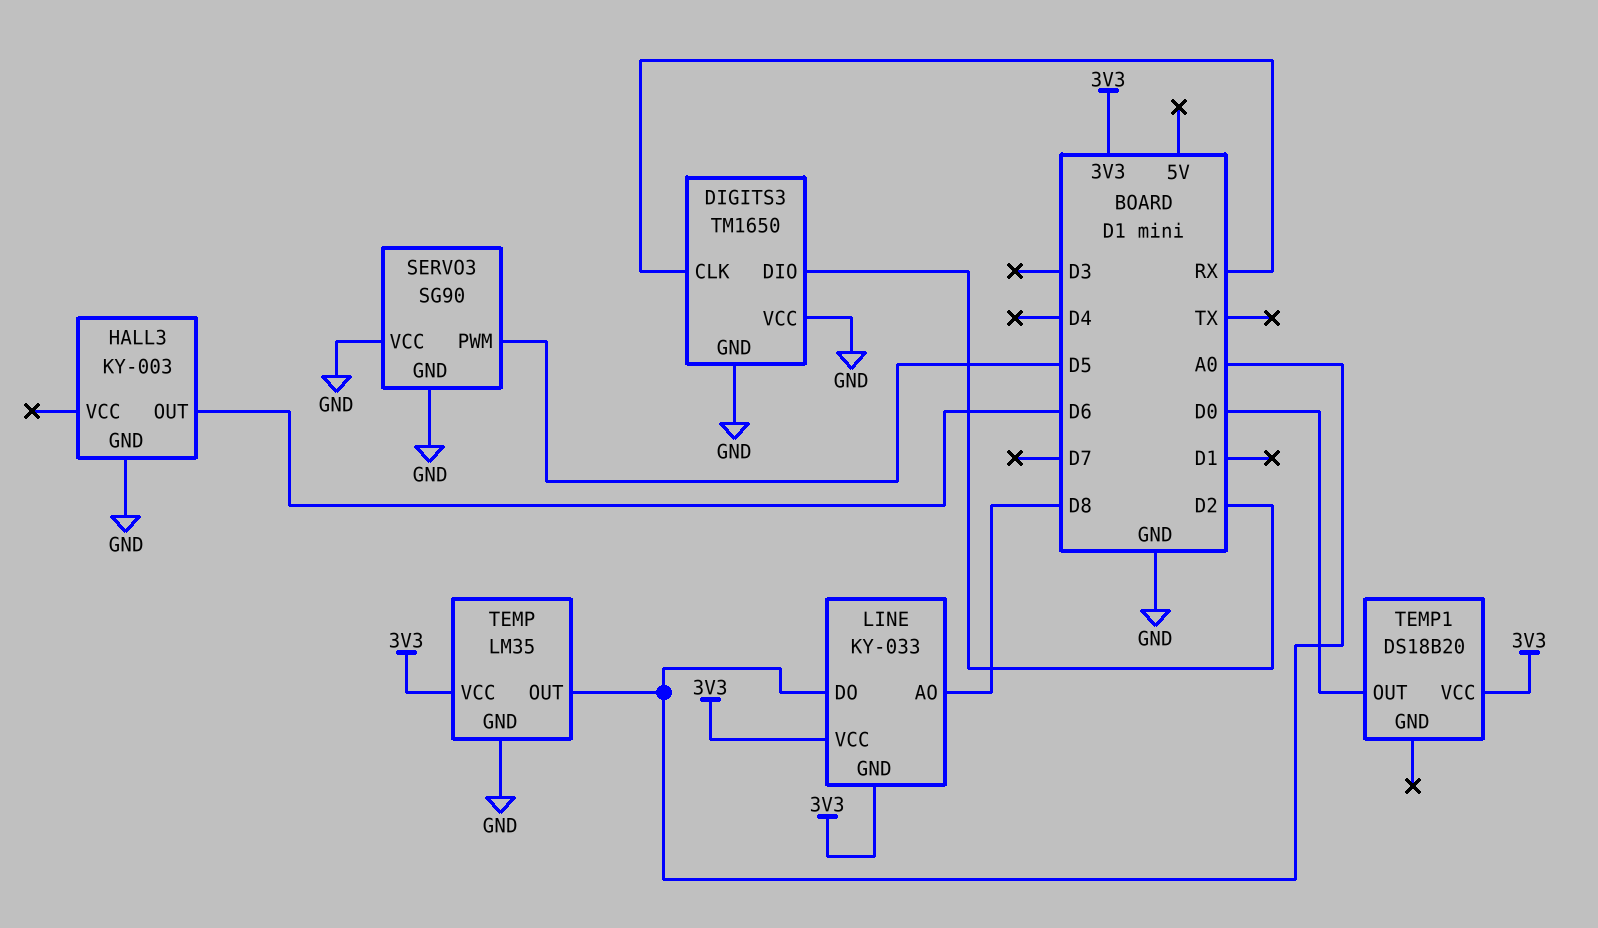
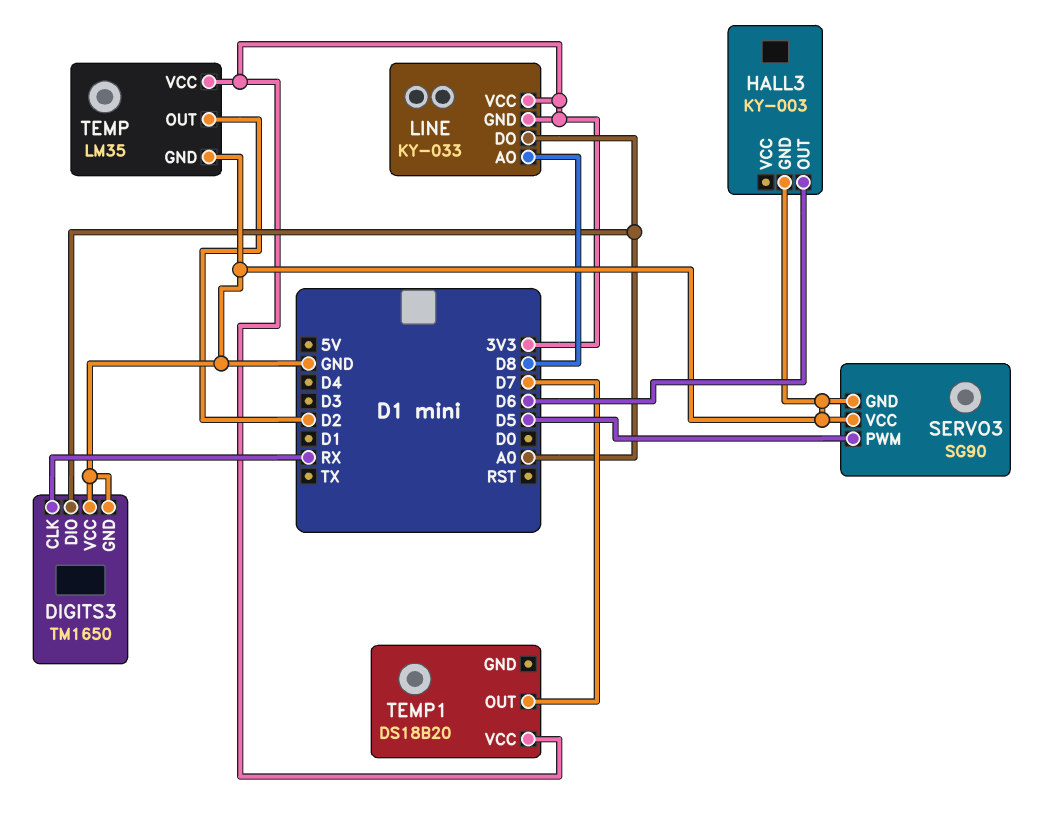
DIGITS3 pin DIO: D2 -> A0
TEMP pin OUT: A0 -> D2
TEMP1 pin OUT: D0 -> D7

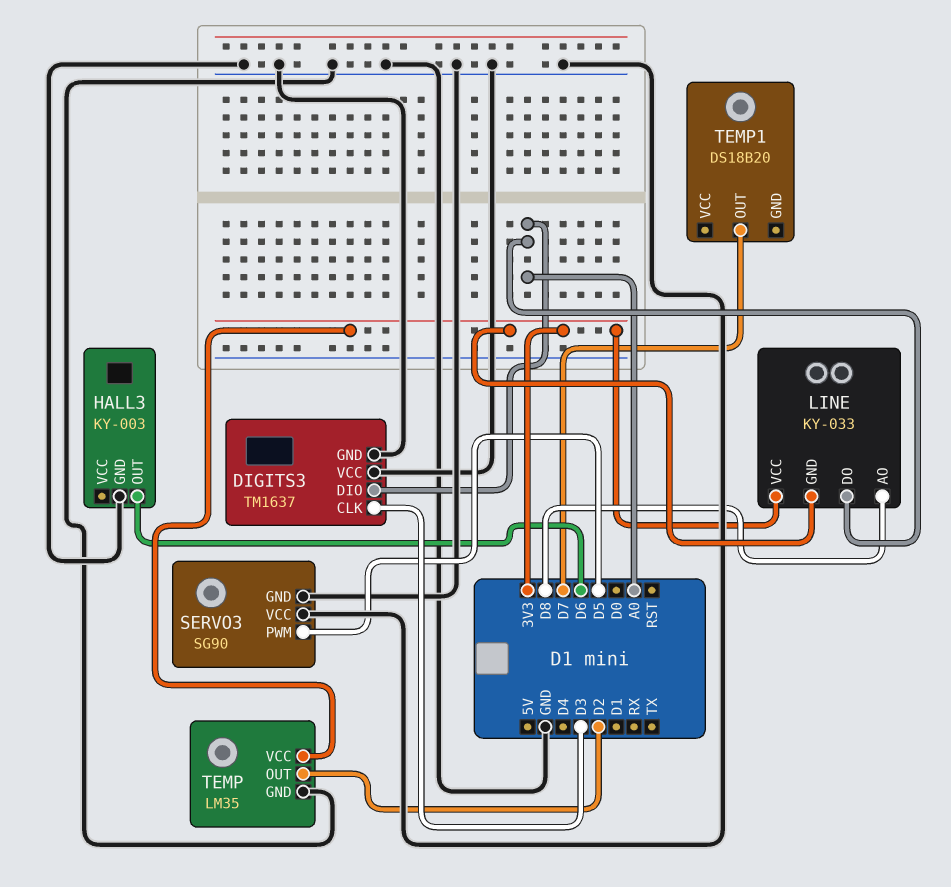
DIGITS3: TM1650 -> TM1637
DIGITS3 pin CLK: RX -> D3
TEMP1 pin VCC: 3V3 -> none

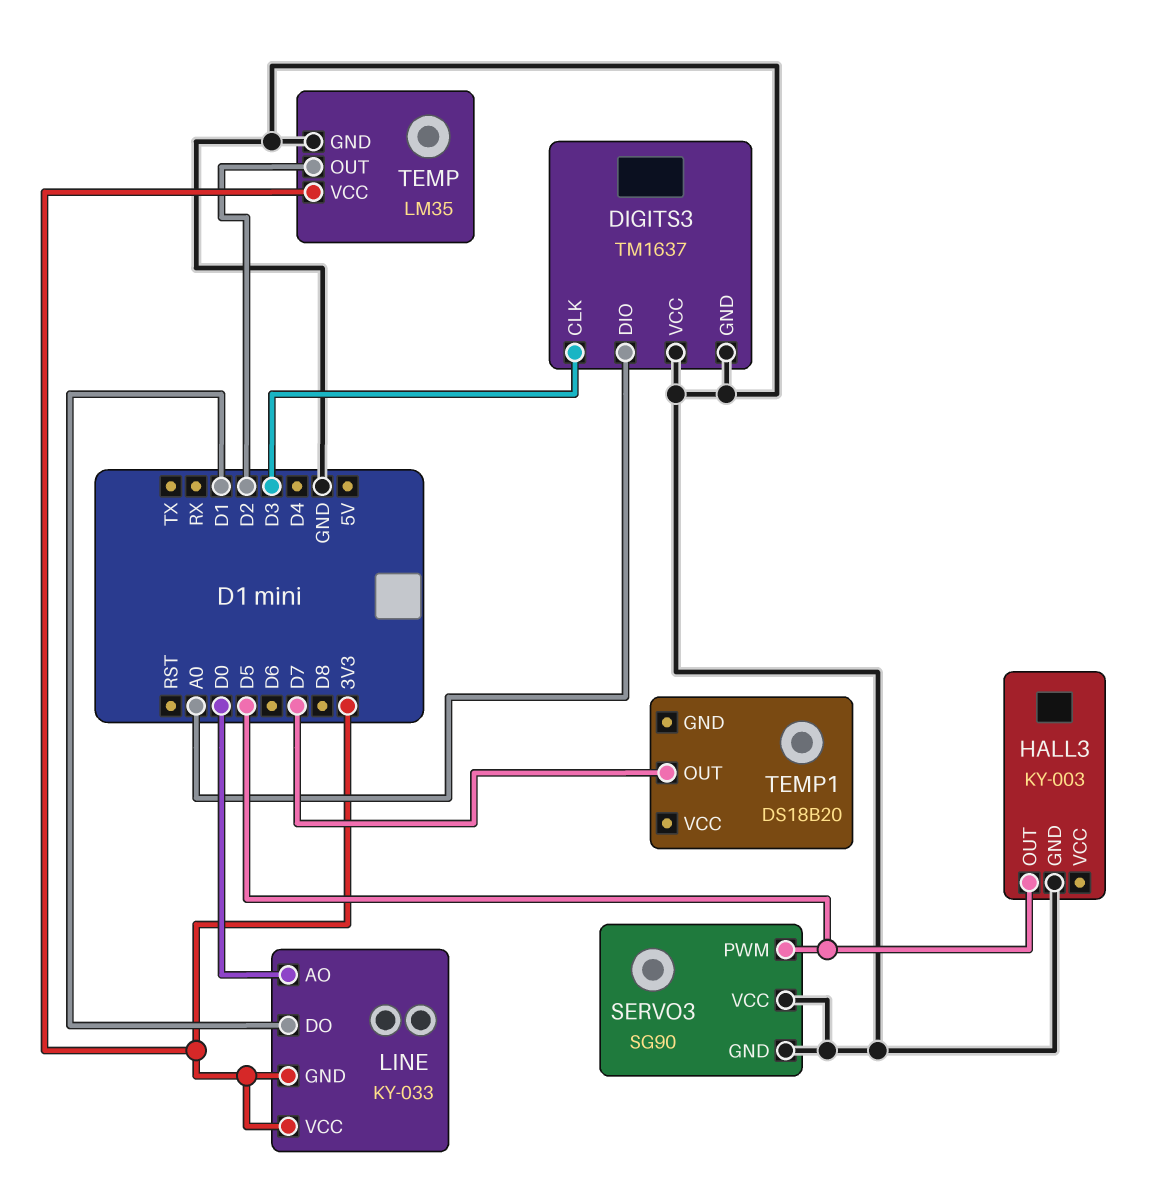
HALL3 pin OUT: D6 -> D5
LINE pin AO: D8 -> D0
LINE pin DO: A0 -> D1

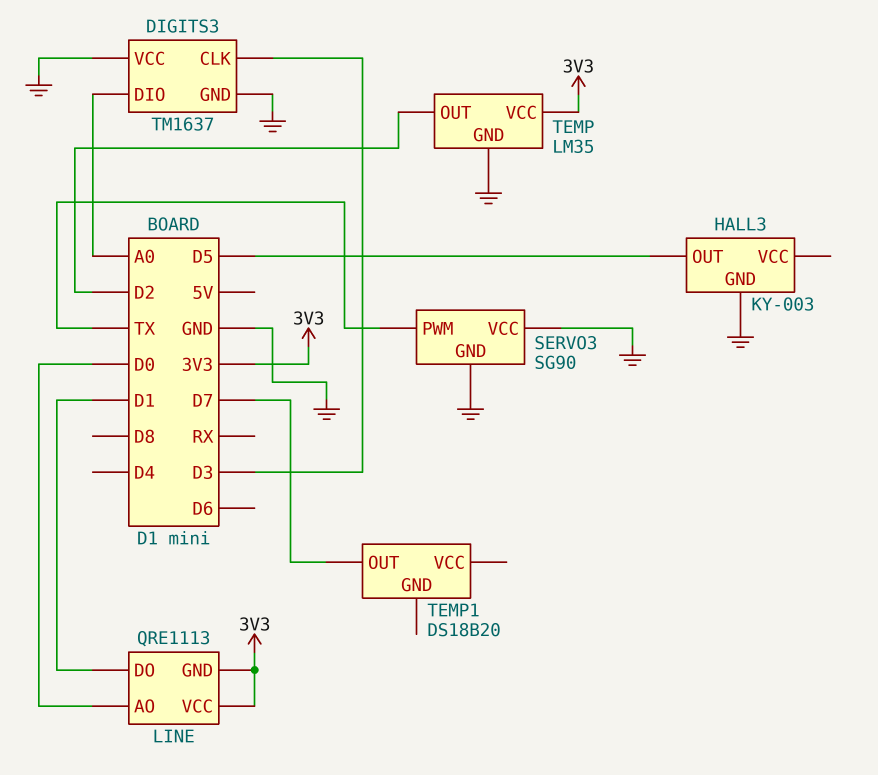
LINE: KY-033 -> QRE1113
SERVO3 pin PWM: D5 -> TX

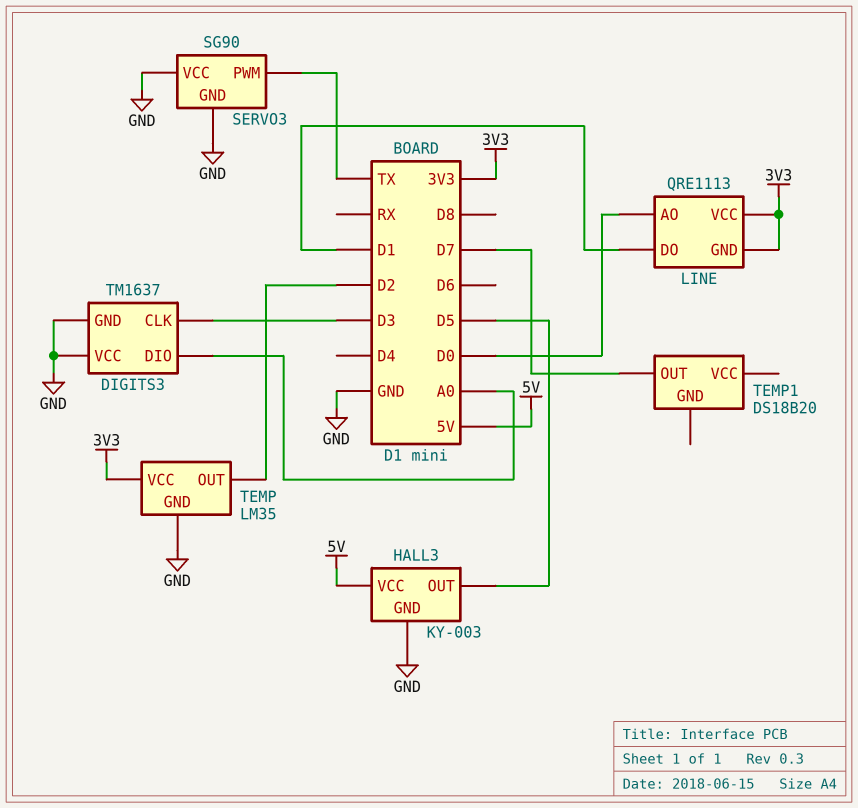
HALL3 pin VCC: none -> 5V

